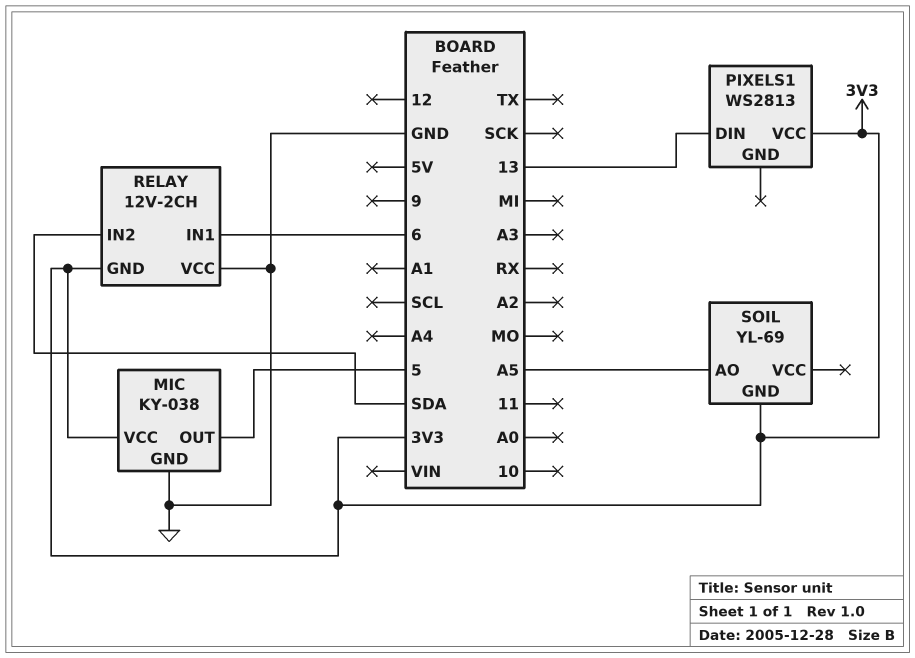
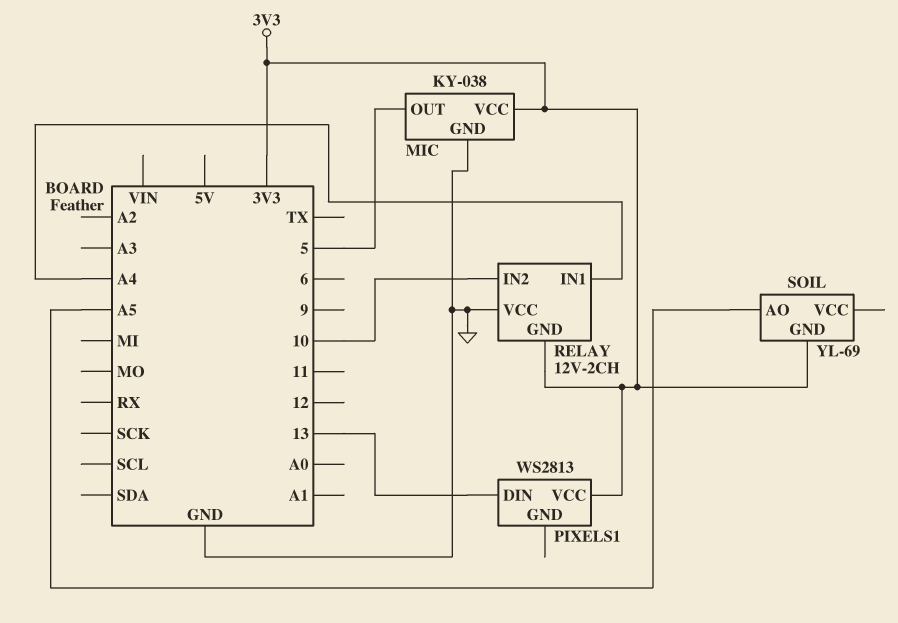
RELAY pin IN1: 6 -> A4
RELAY pin IN2: SDA -> 10

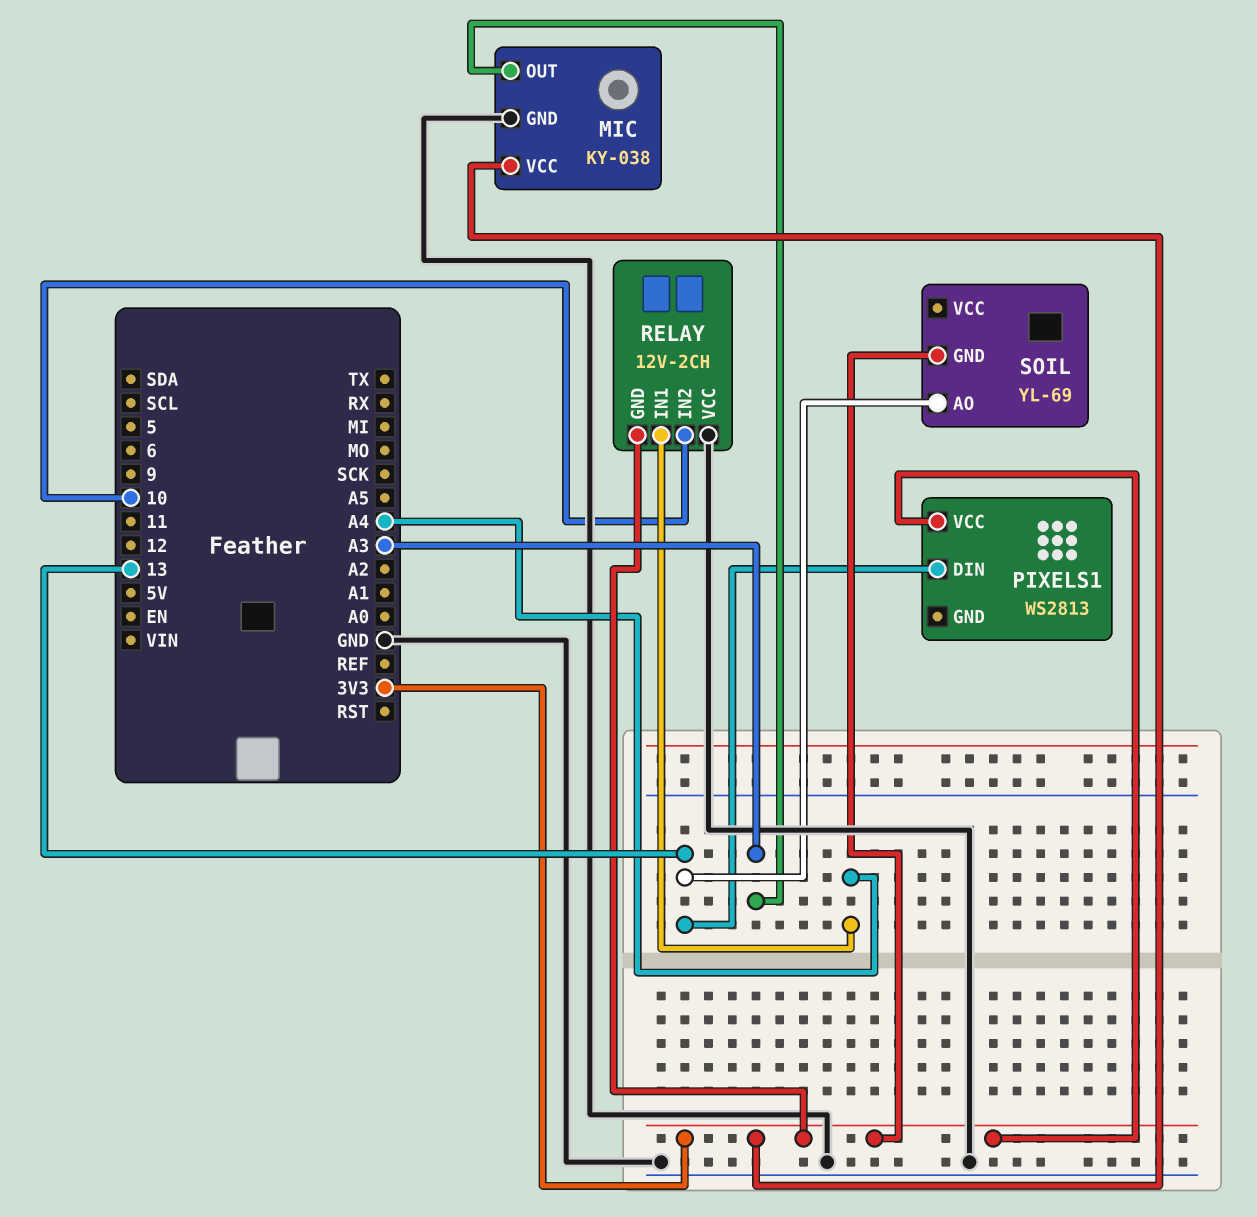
MIC pin OUT: 5 -> A3
SOIL pin AO: A5 -> 13

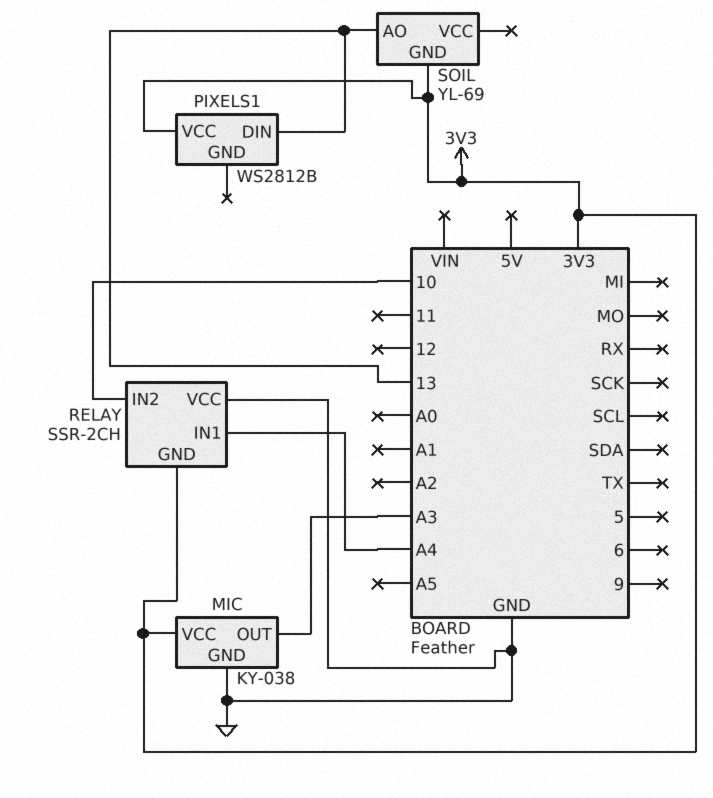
PIXELS1: WS2813 -> WS2812B
RELAY: 12V-2CH -> SSR-2CH

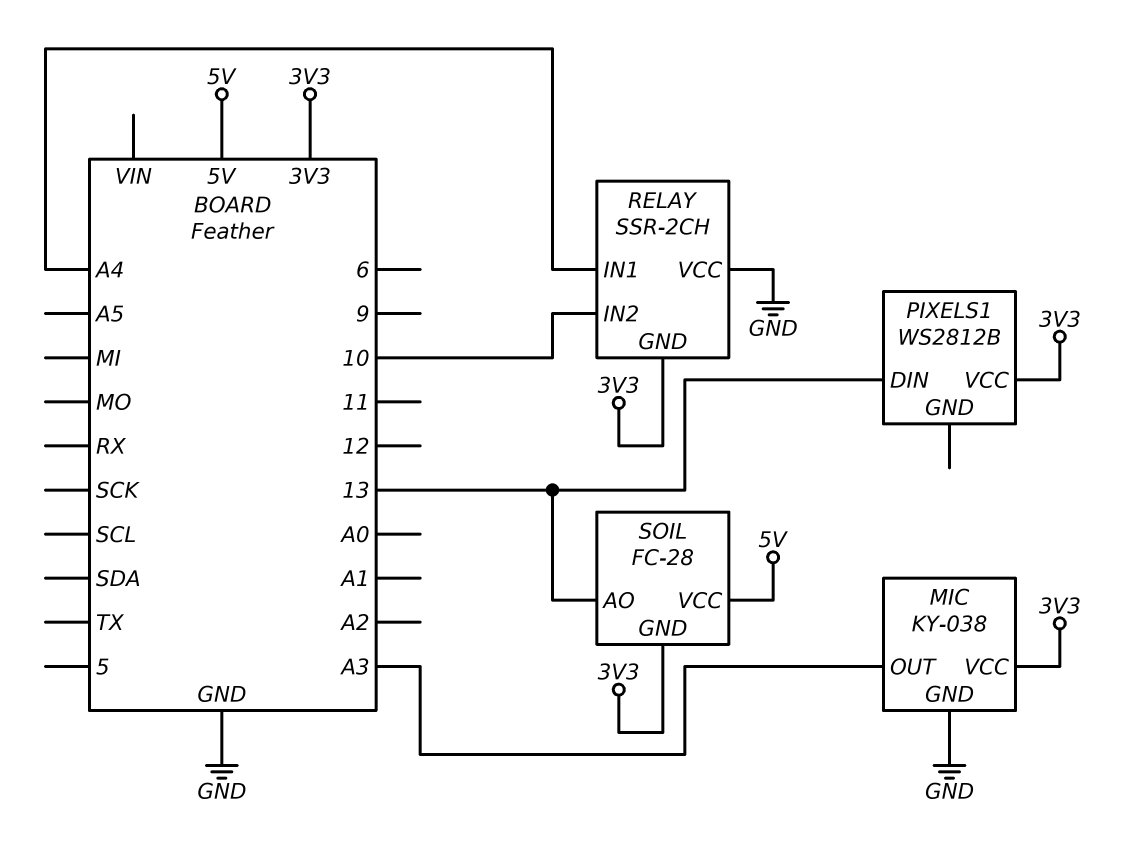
SOIL: YL-69 -> FC-28
SOIL pin VCC: none -> 5V

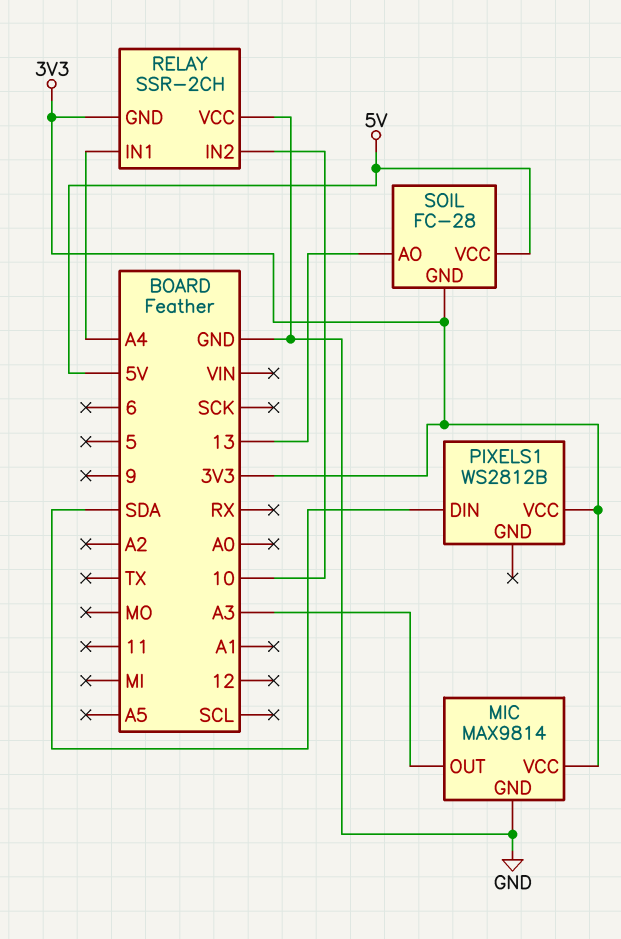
MIC: KY-038 -> MAX9814
PIXELS1 pin DIN: 13 -> SDA

